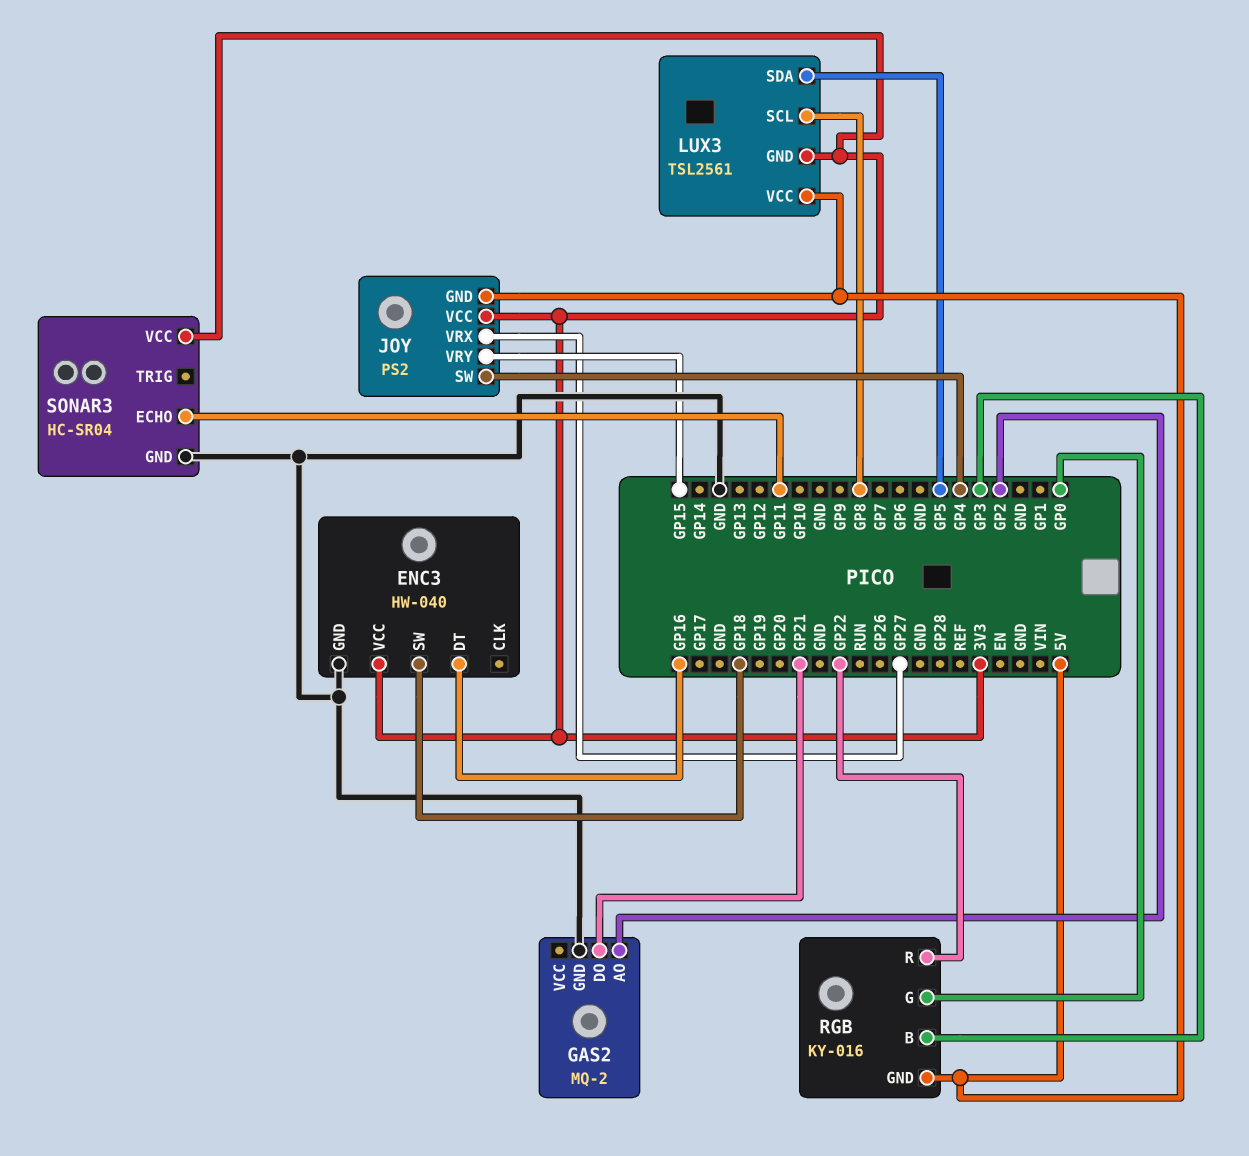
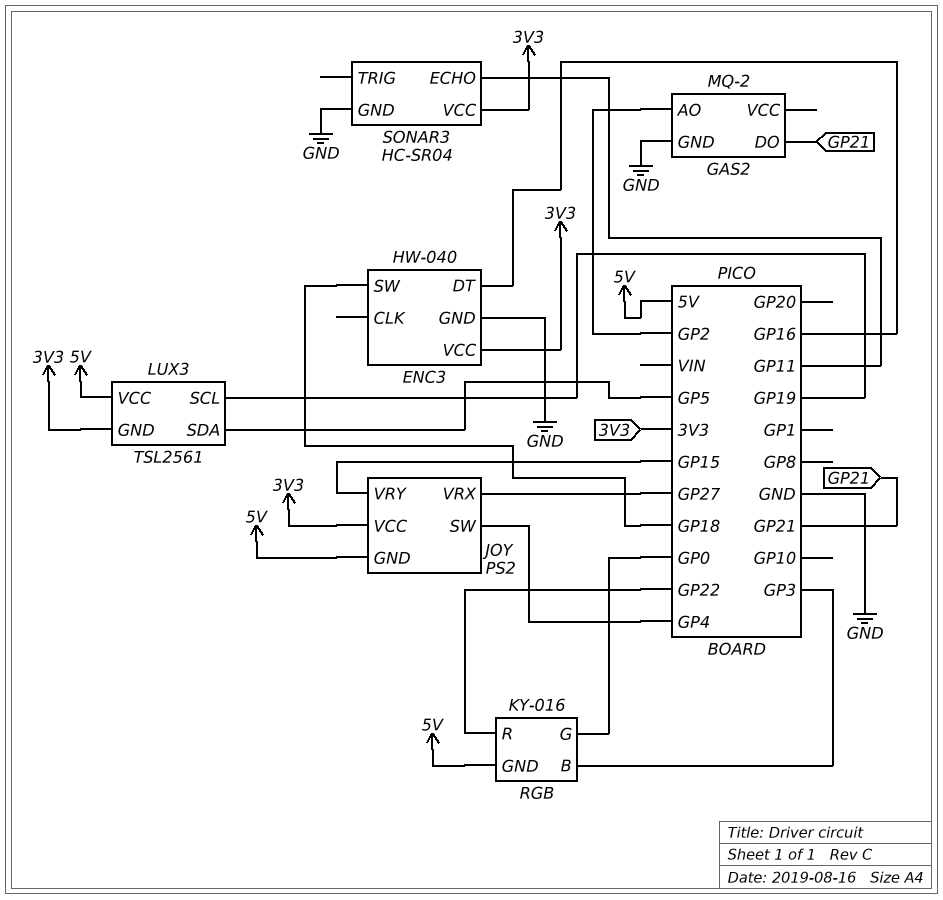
LUX3 pin SCL: GP8 -> GP19

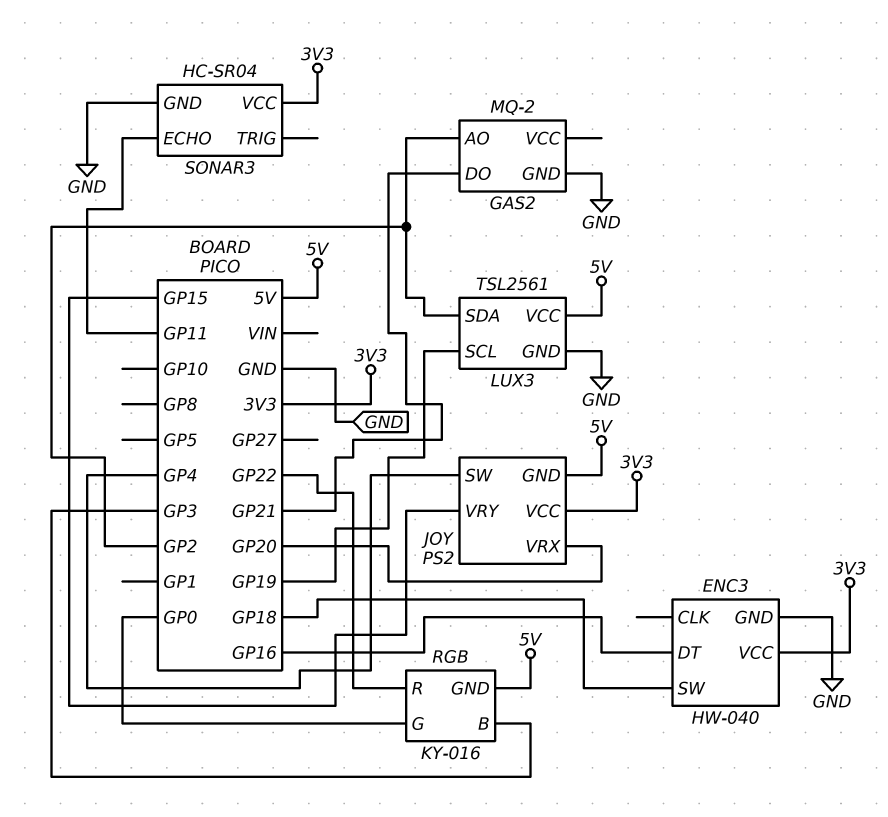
JOY pin VRX: GP27 -> GP20
LUX3 pin GND: 3V3 -> GND
LUX3 pin SDA: GP5 -> GP2

